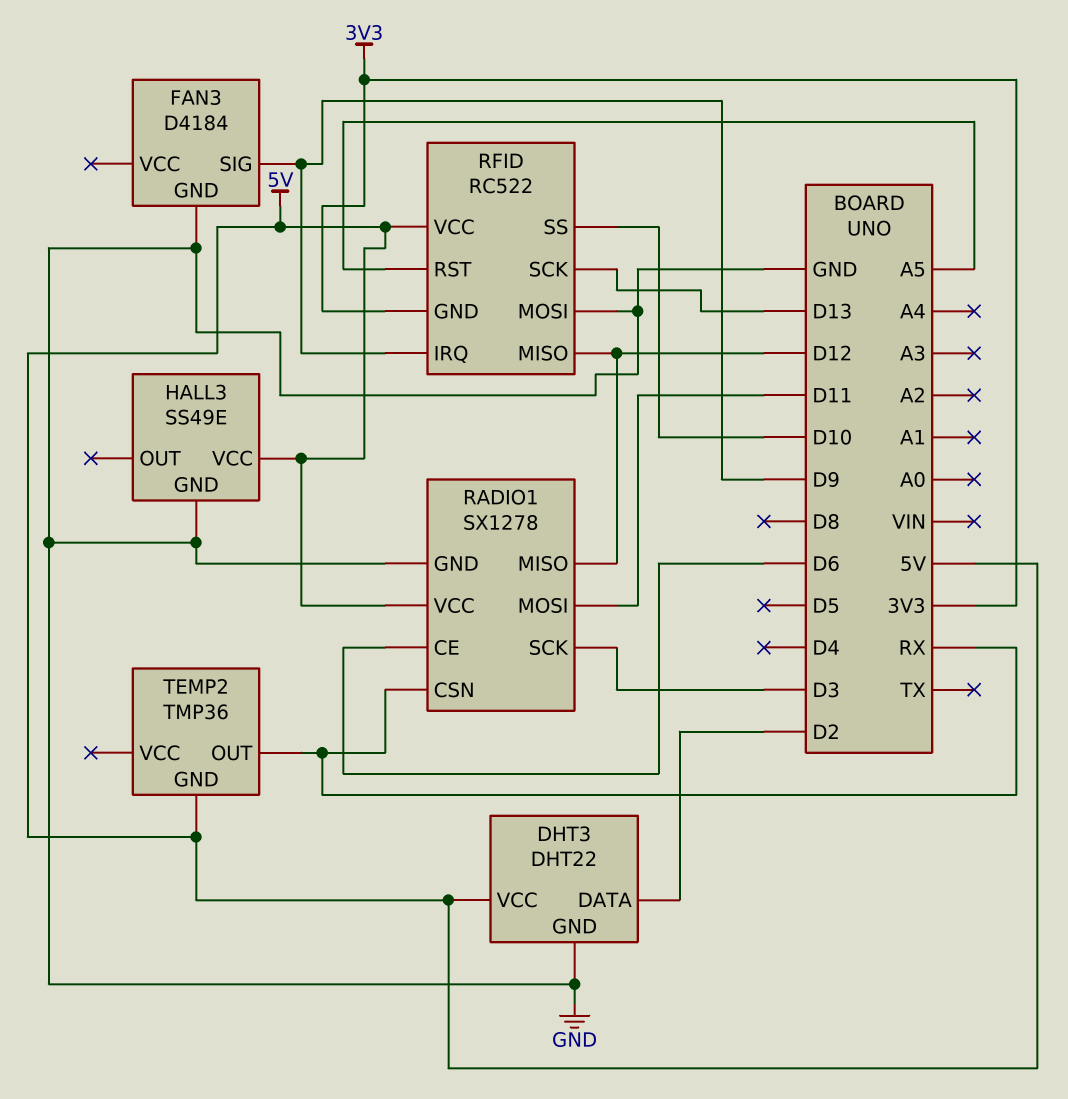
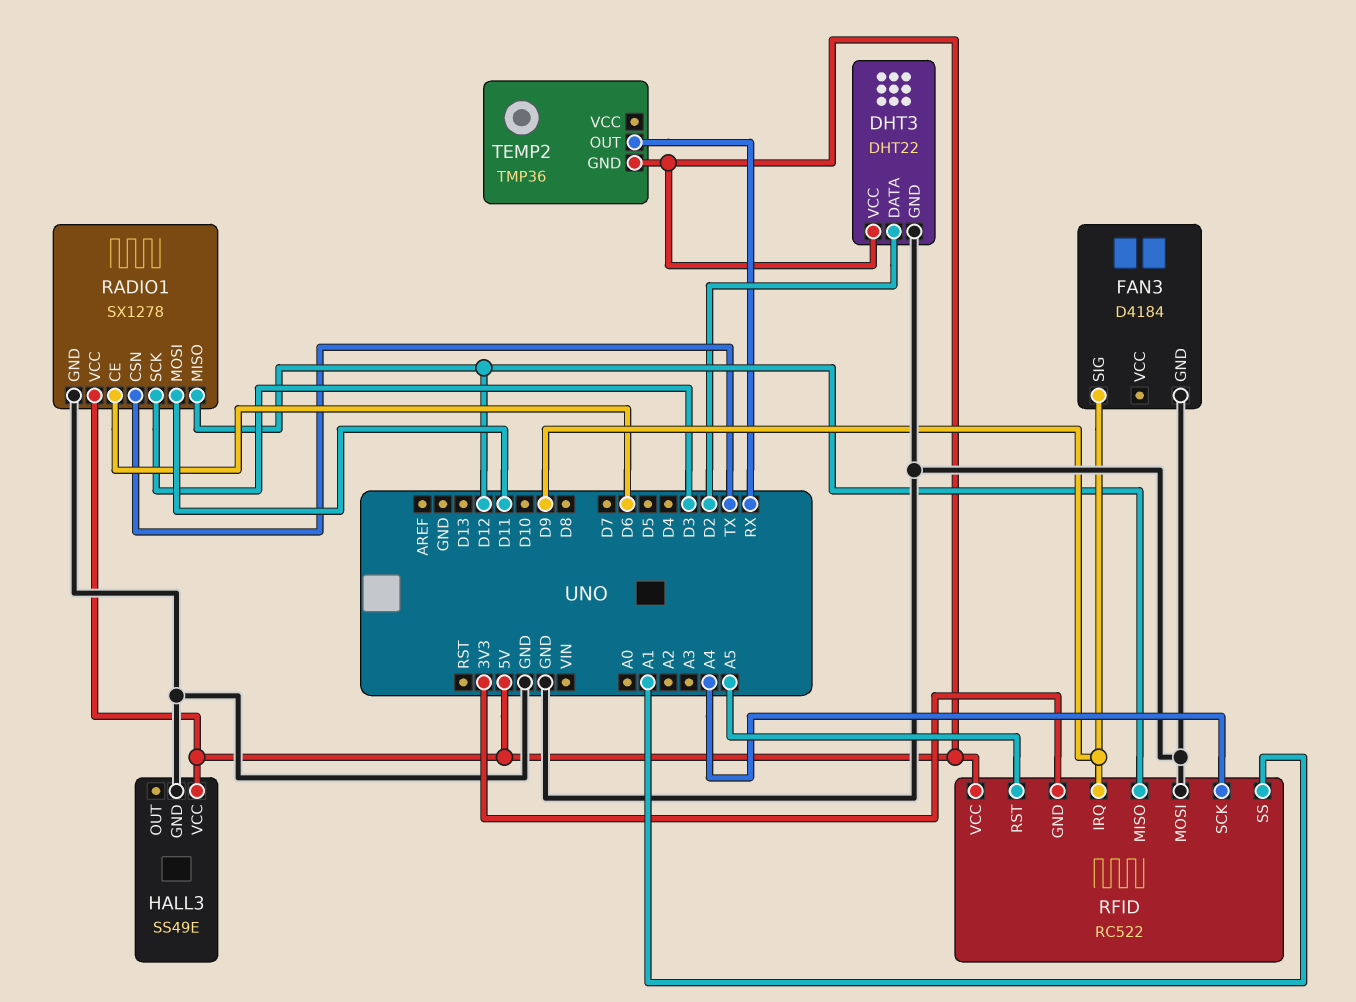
RADIO1 pin CSN: RX -> TX
RFID pin SCK: D13 -> A4
RFID pin SS: D10 -> A1

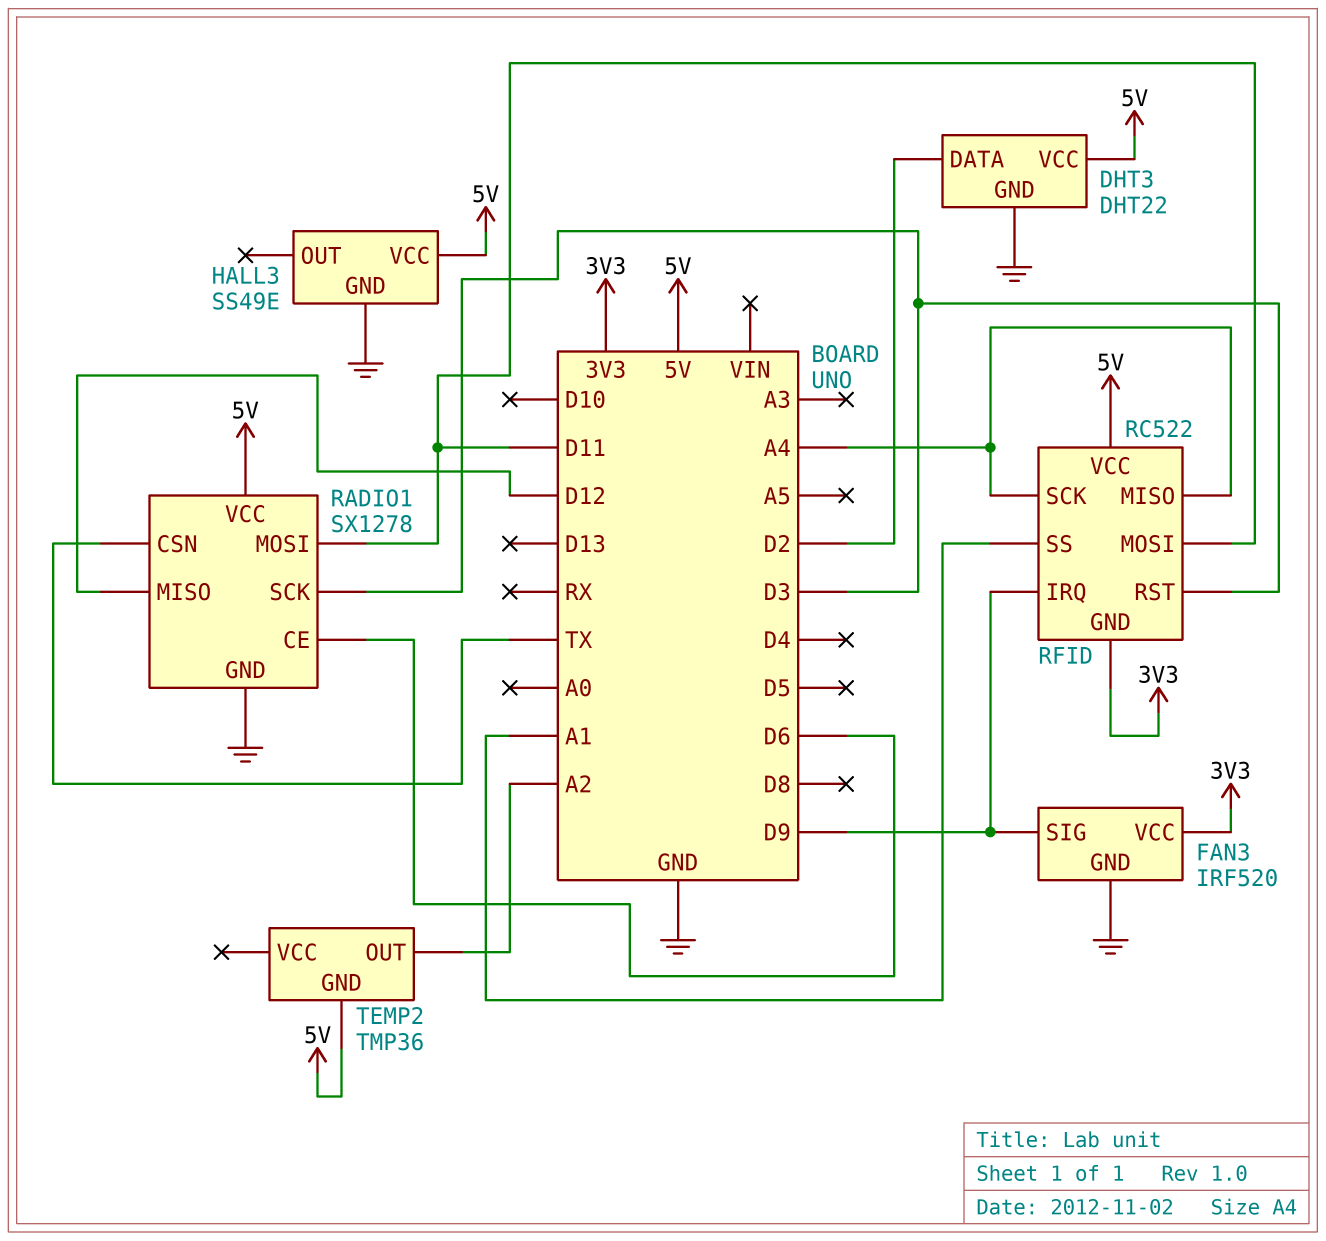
FAN3: D4184 -> IRF520
FAN3 pin VCC: none -> 3V3
RFID pin MISO: D12 -> A4
RFID pin MOSI: GND -> D11
RFID pin RST: A5 -> D3
TEMP2 pin OUT: RX -> A2

